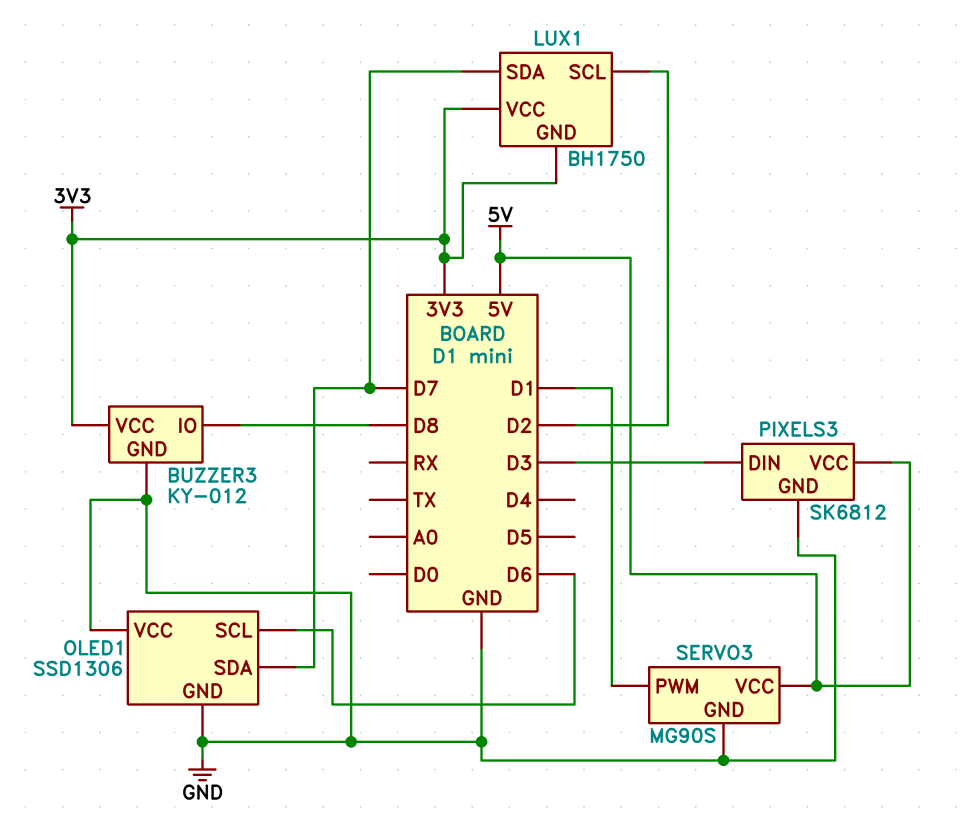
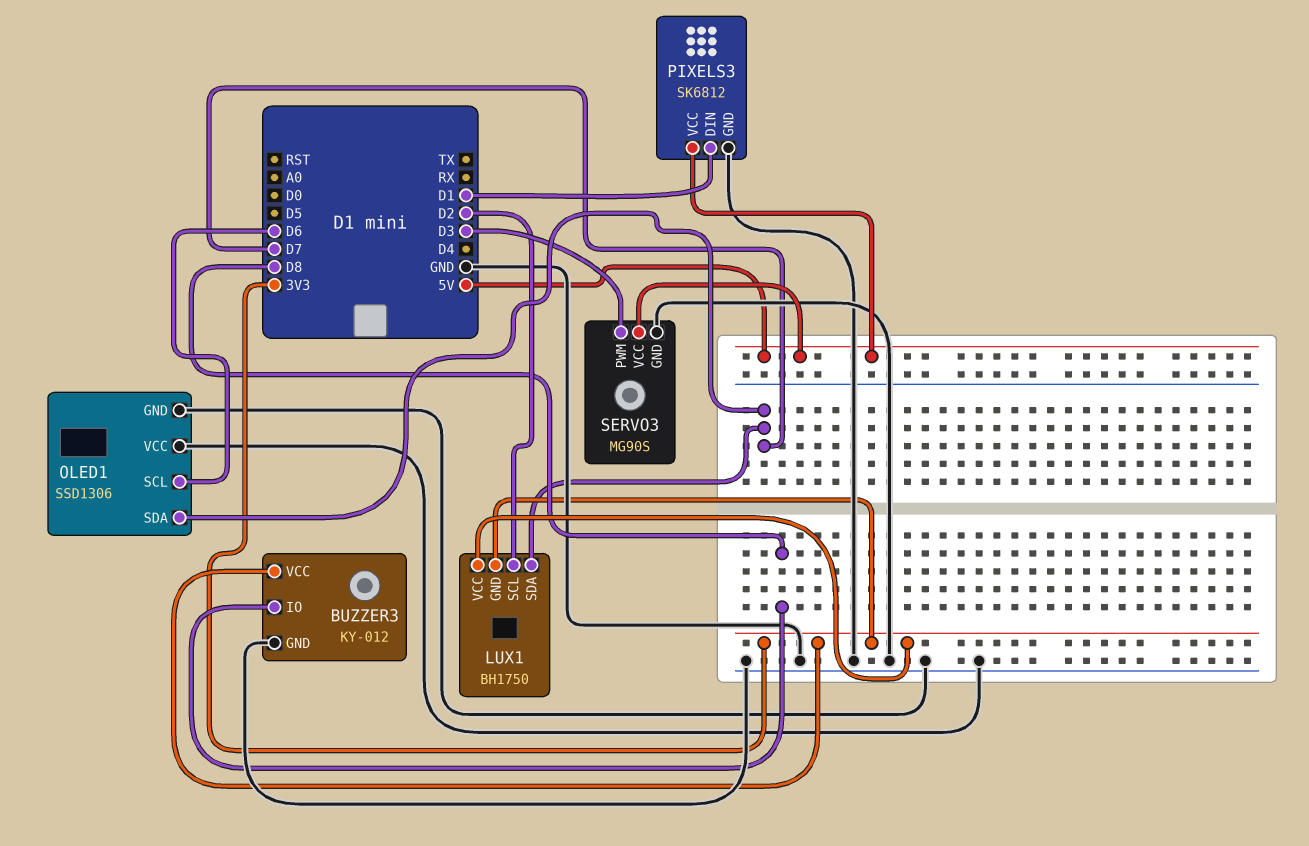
PIXELS3 pin DIN: D3 -> D1
SERVO3 pin PWM: D1 -> D3

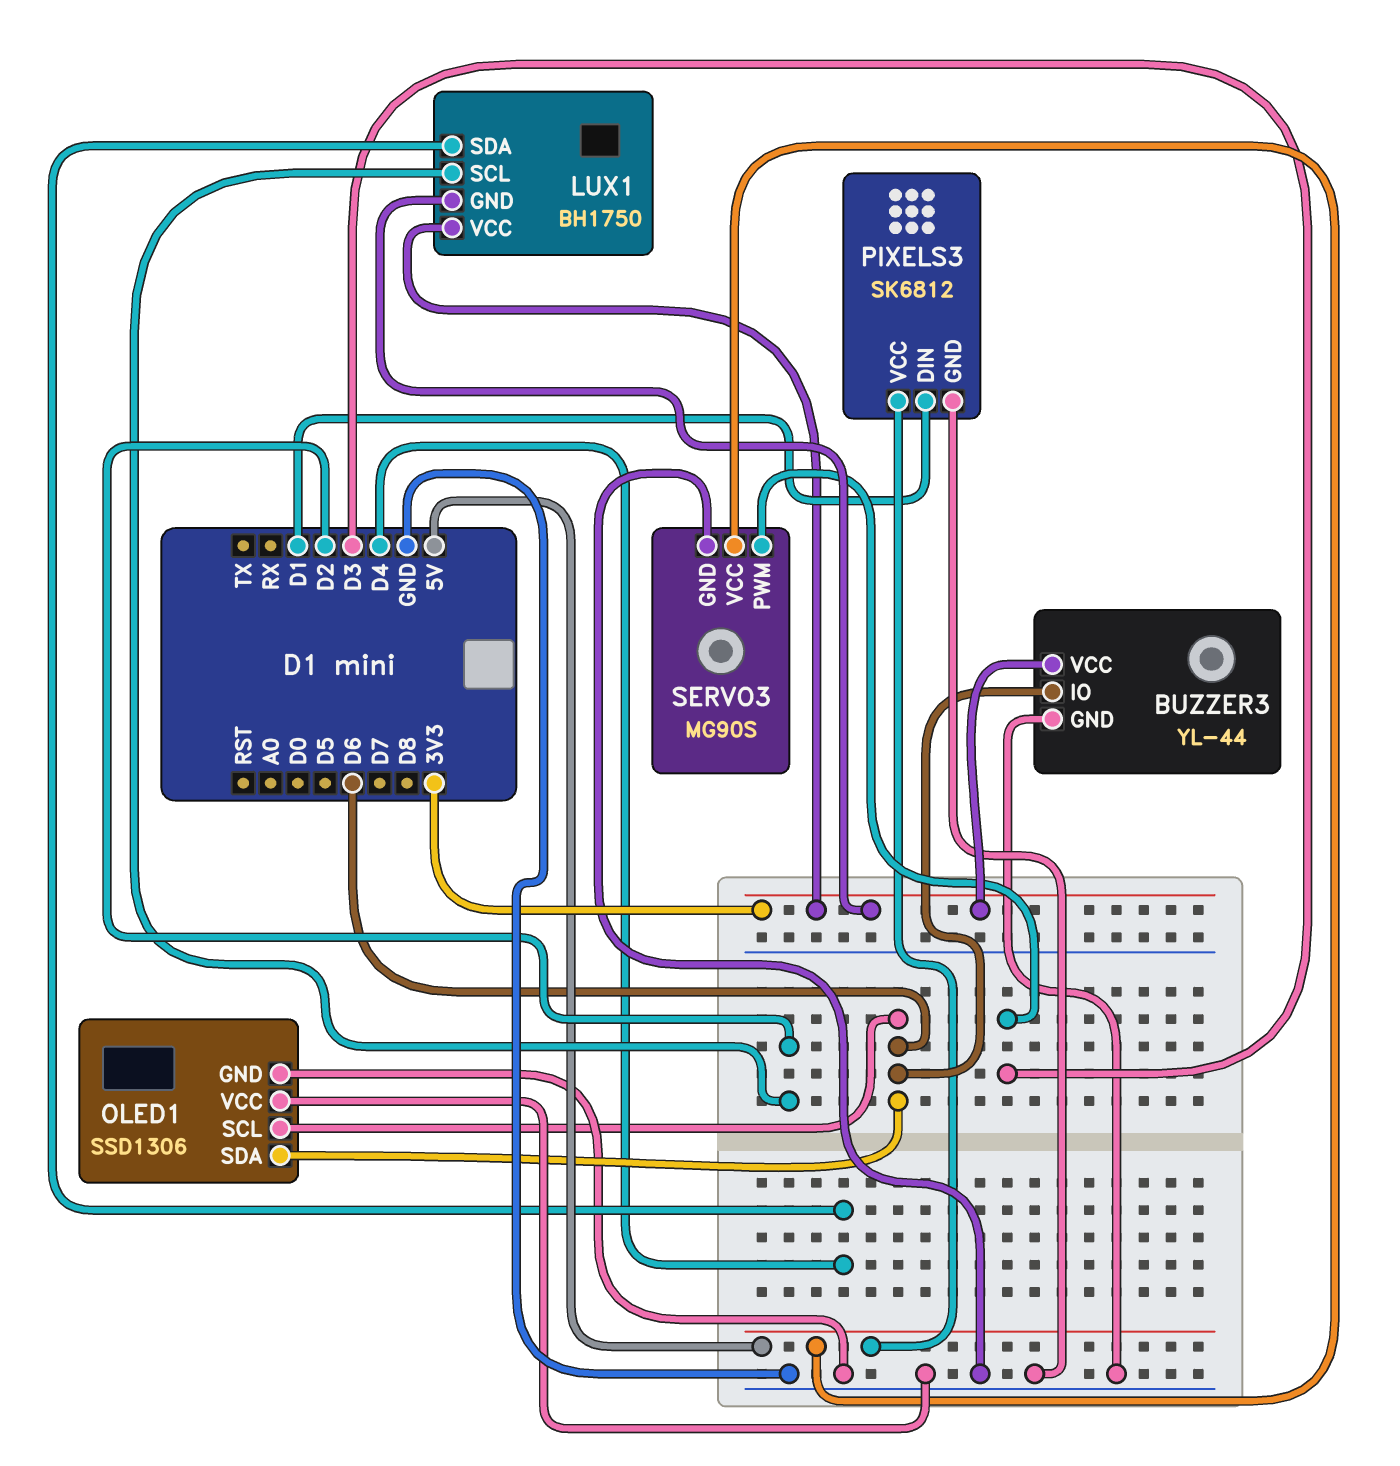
BUZZER3: KY-012 -> YL-44
BUZZER3 pin IO: D8 -> D6
LUX1 pin SDA: D7 -> D4
OLED1 pin SDA: D7 -> D6

